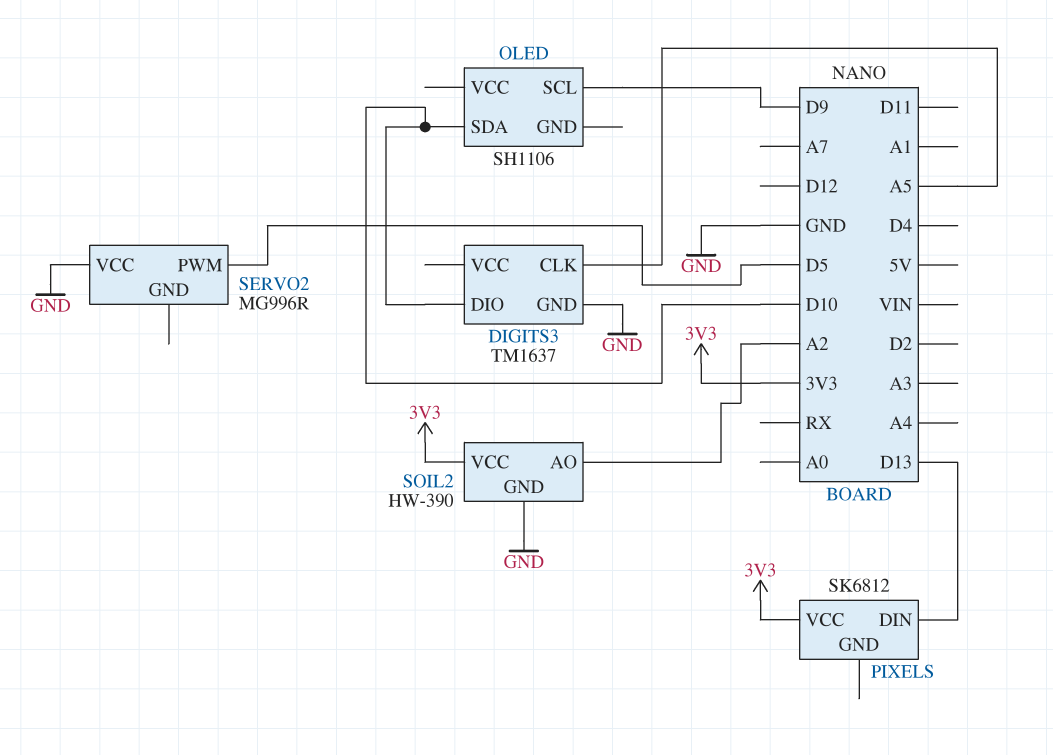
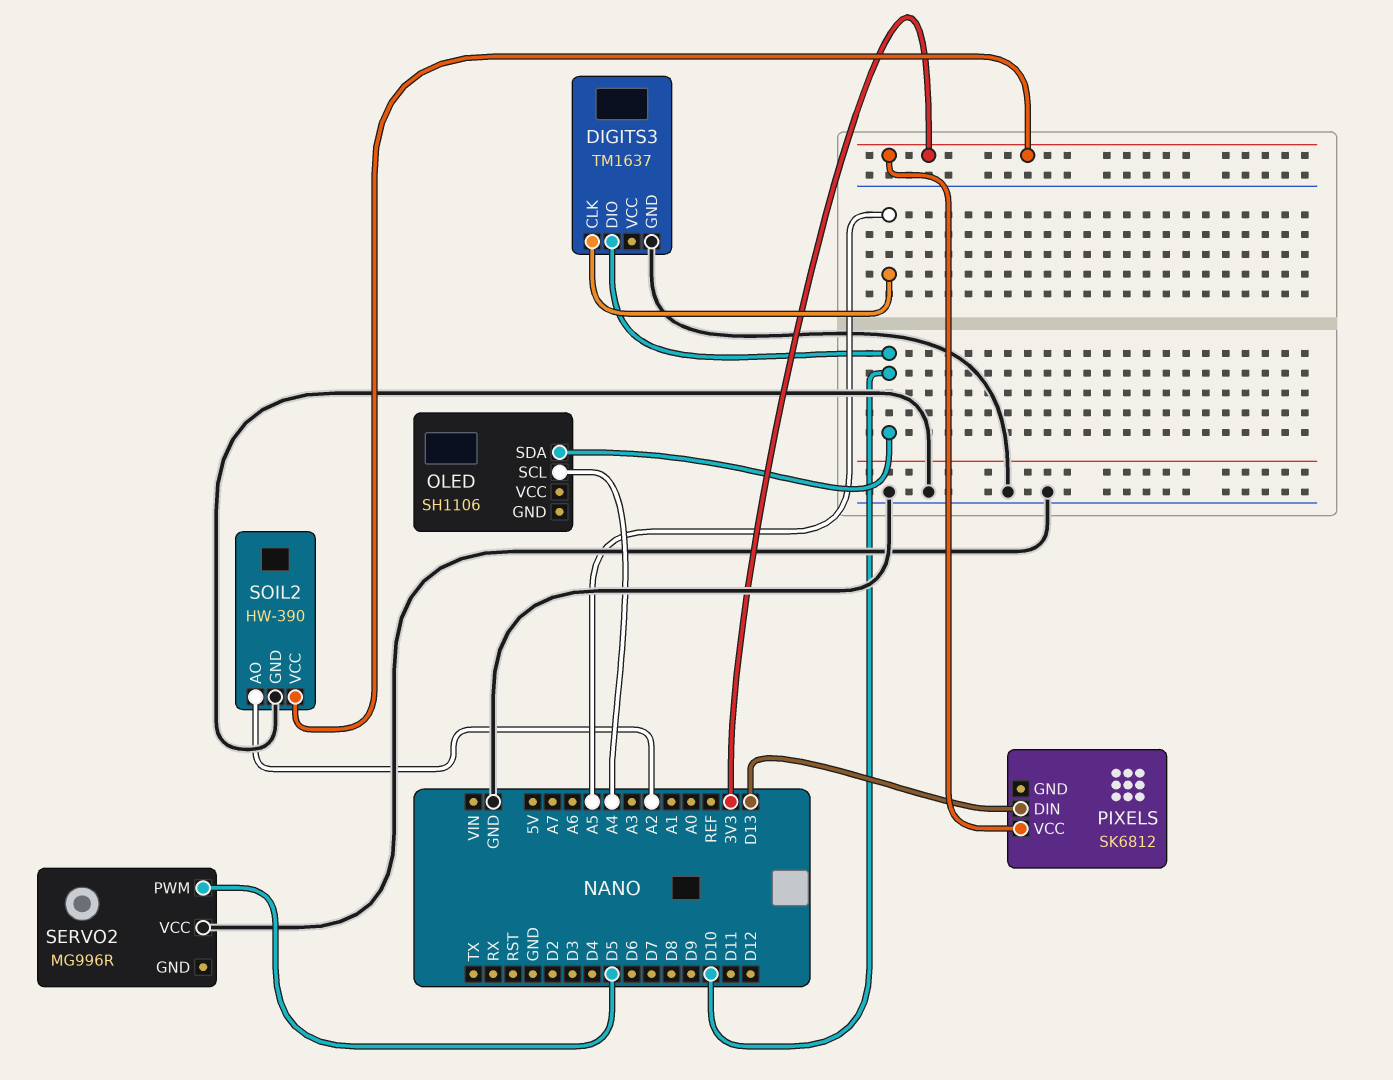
OLED pin SCL: D9 -> A4

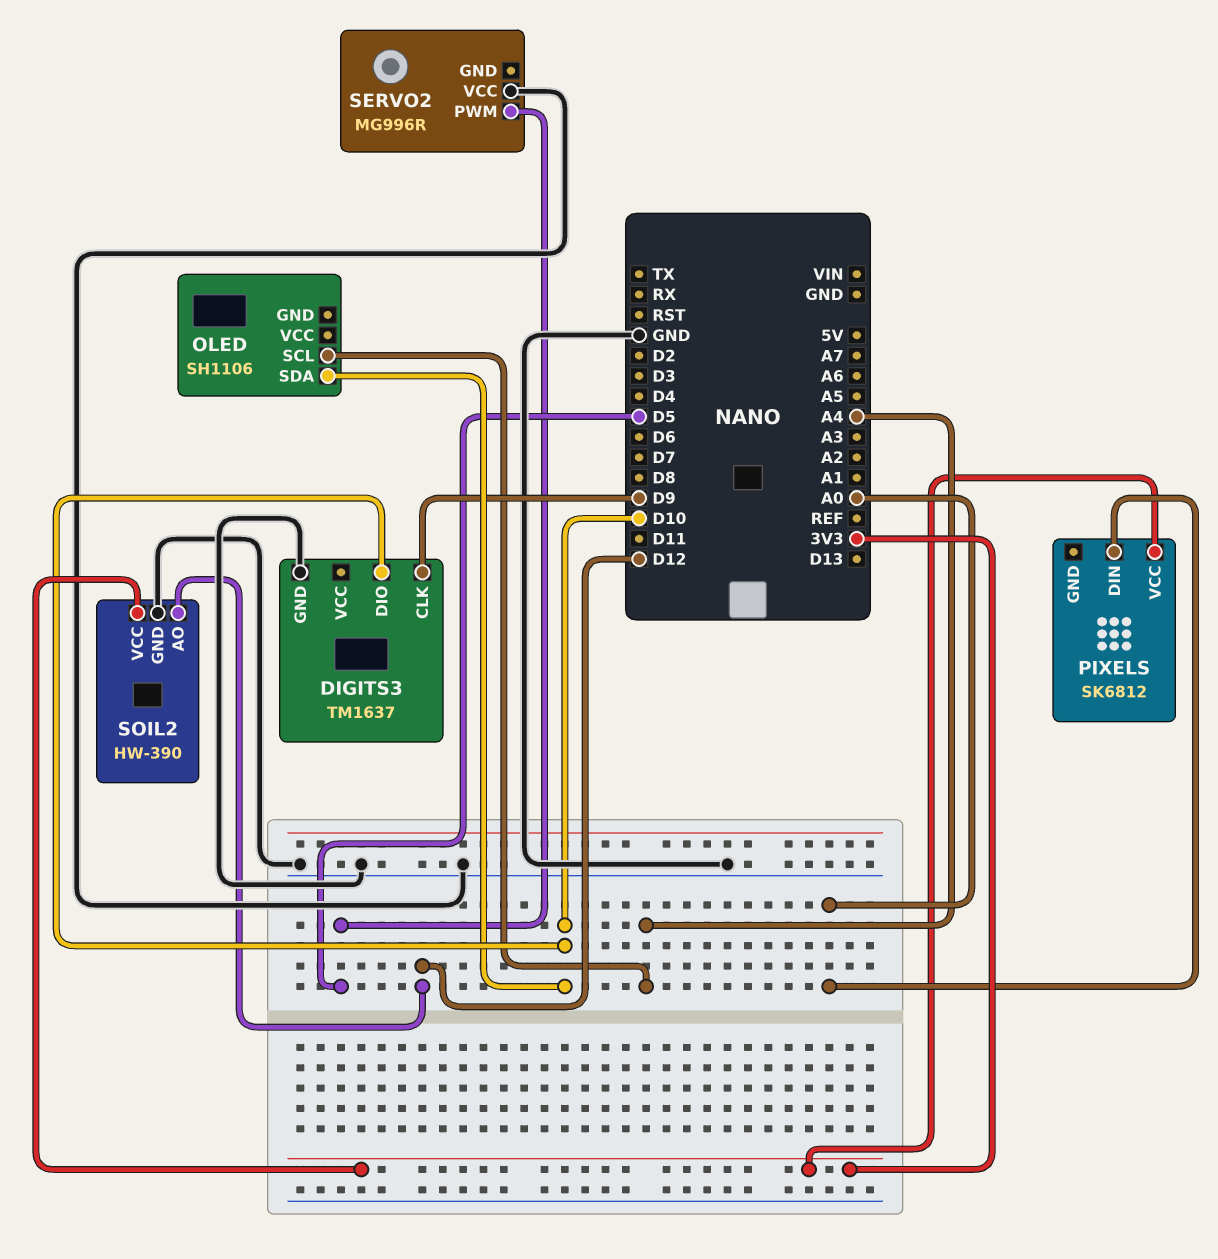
DIGITS3 pin CLK: A5 -> D9
PIXELS pin DIN: D13 -> A0
SOIL2 pin AO: A2 -> D12

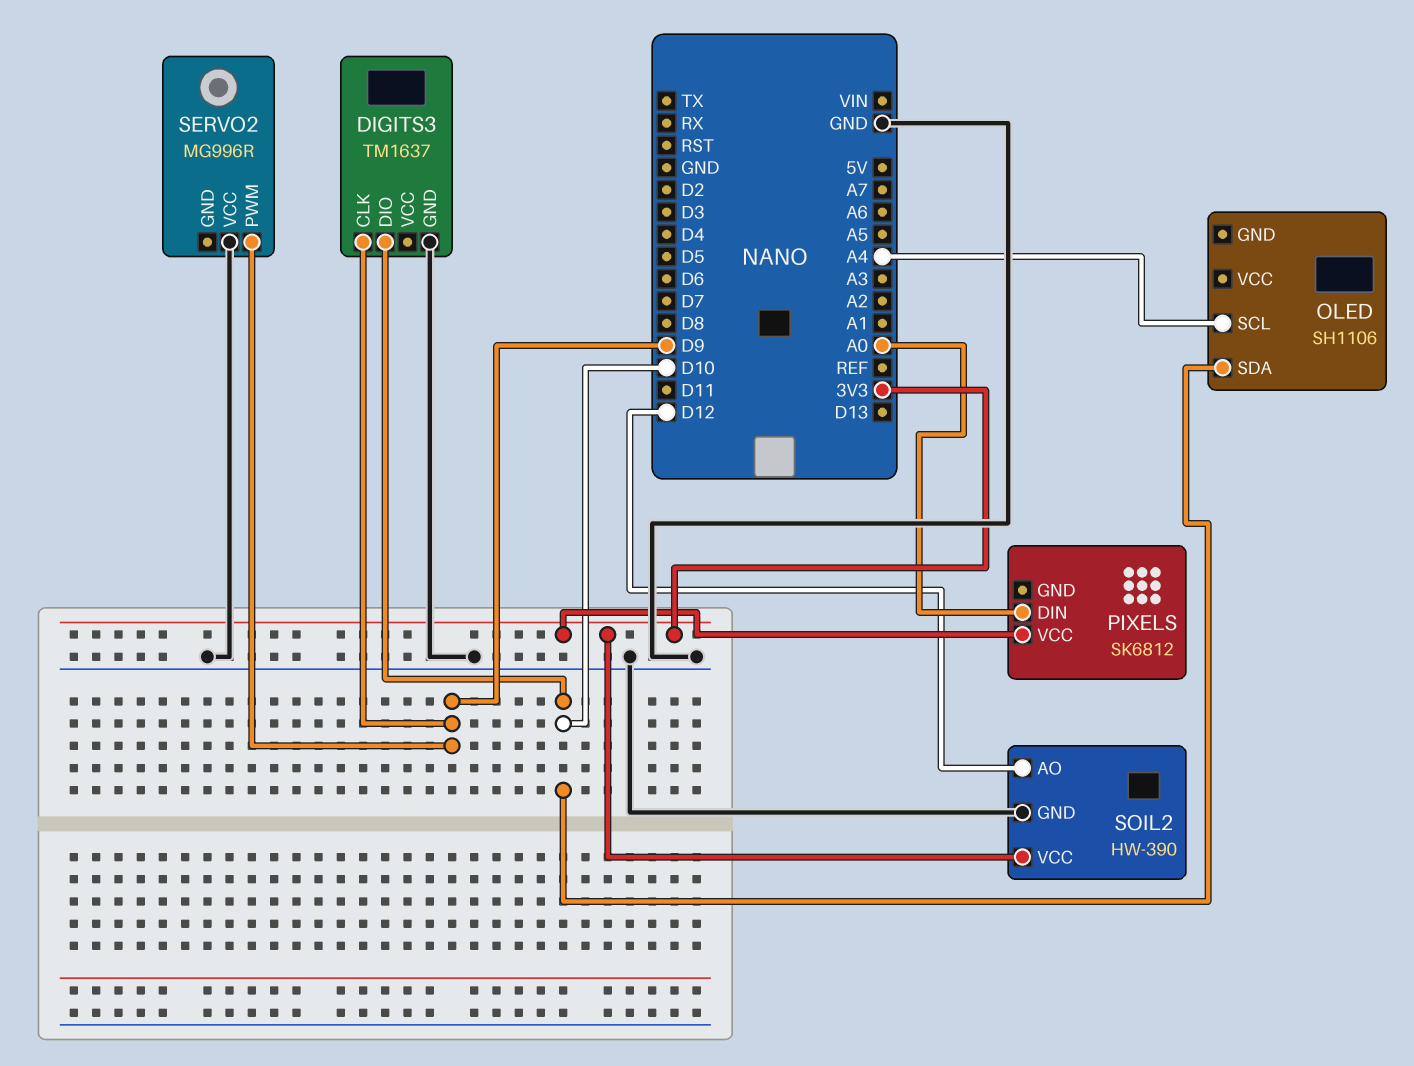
SERVO2 pin PWM: D5 -> D9

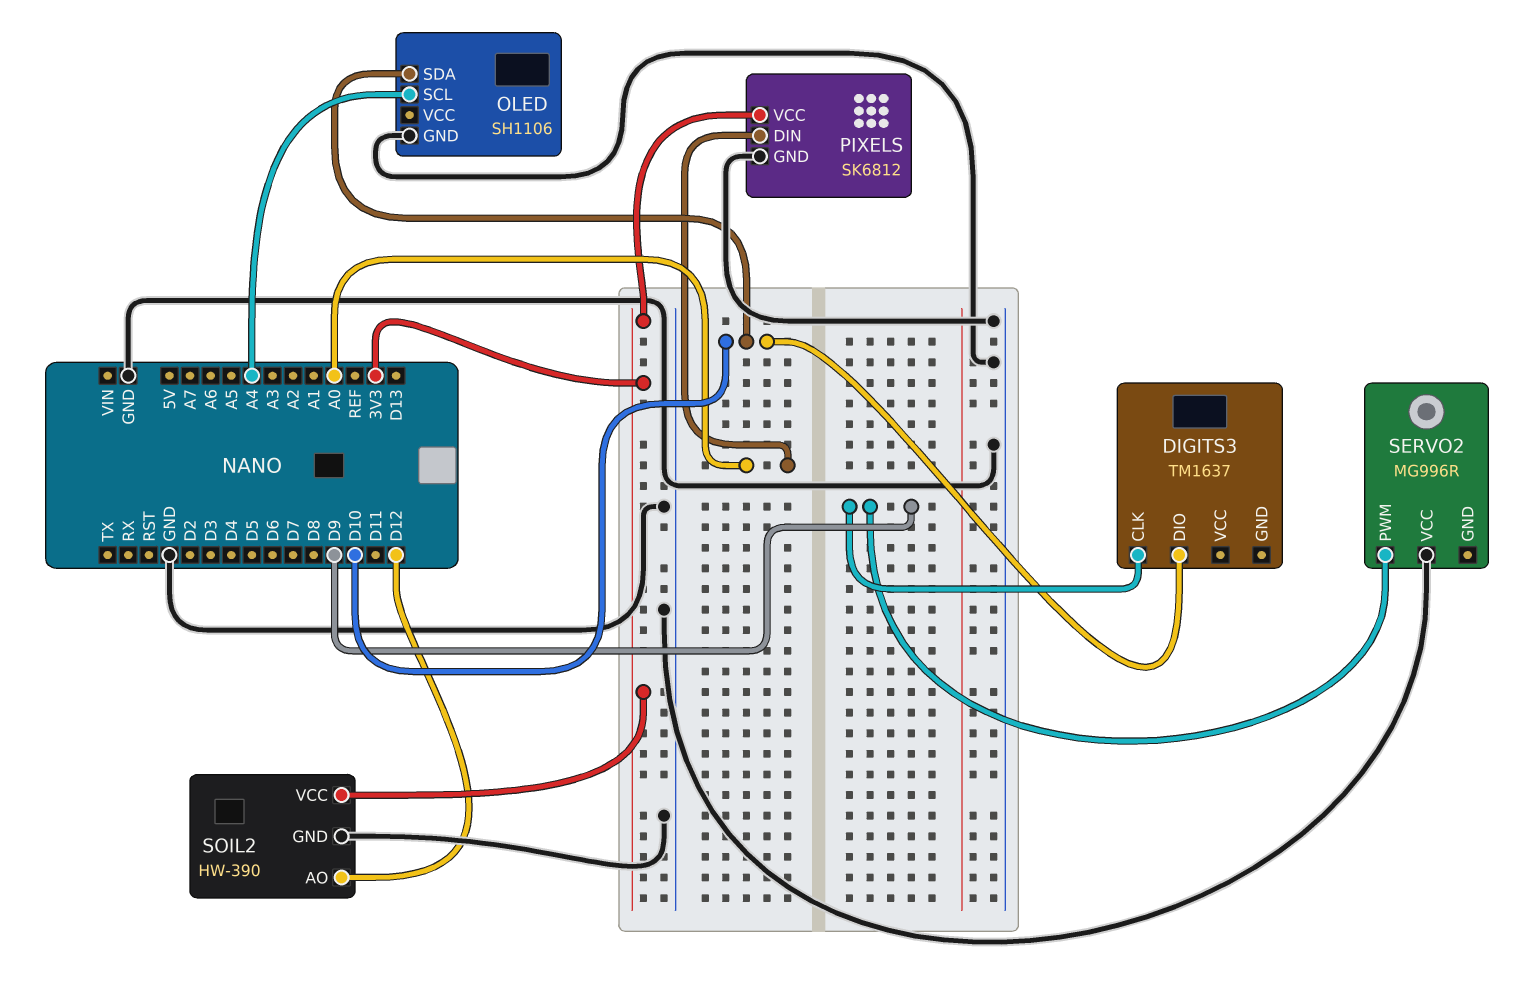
DIGITS3 pin GND: GND -> none
OLED pin GND: none -> GND
PIXELS pin GND: none -> GND

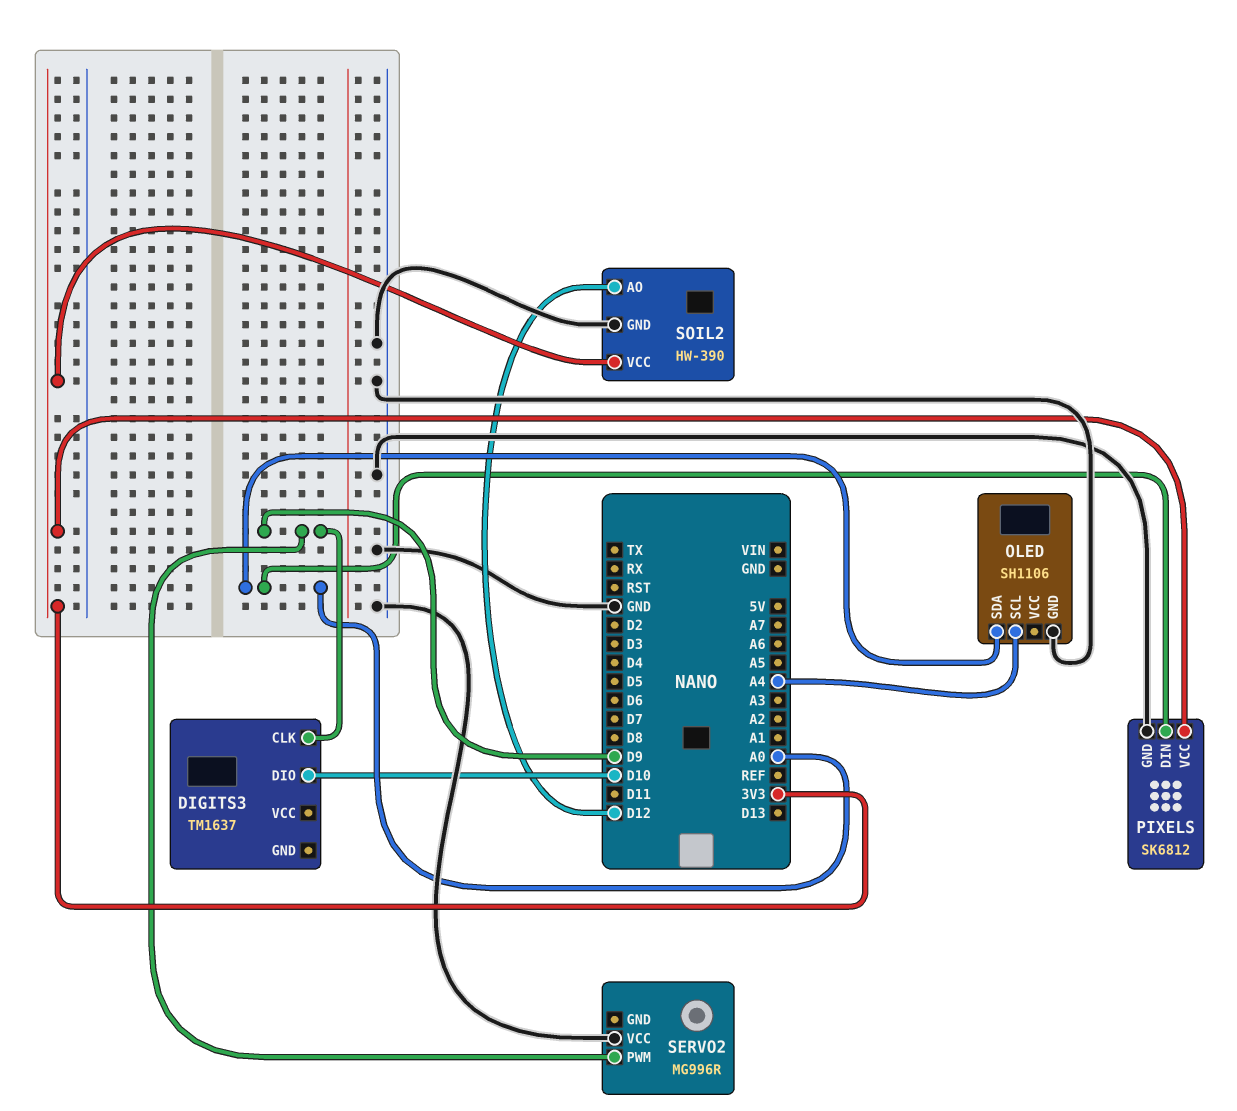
OLED pin SDA: D10 -> A0

